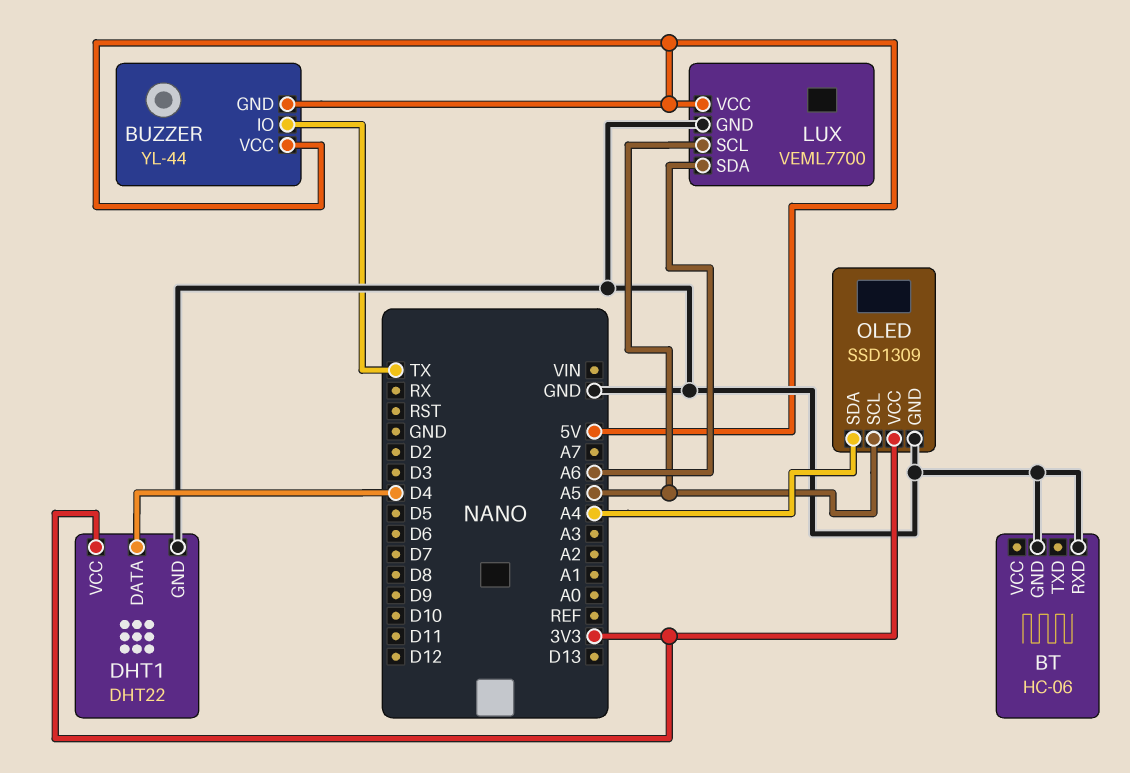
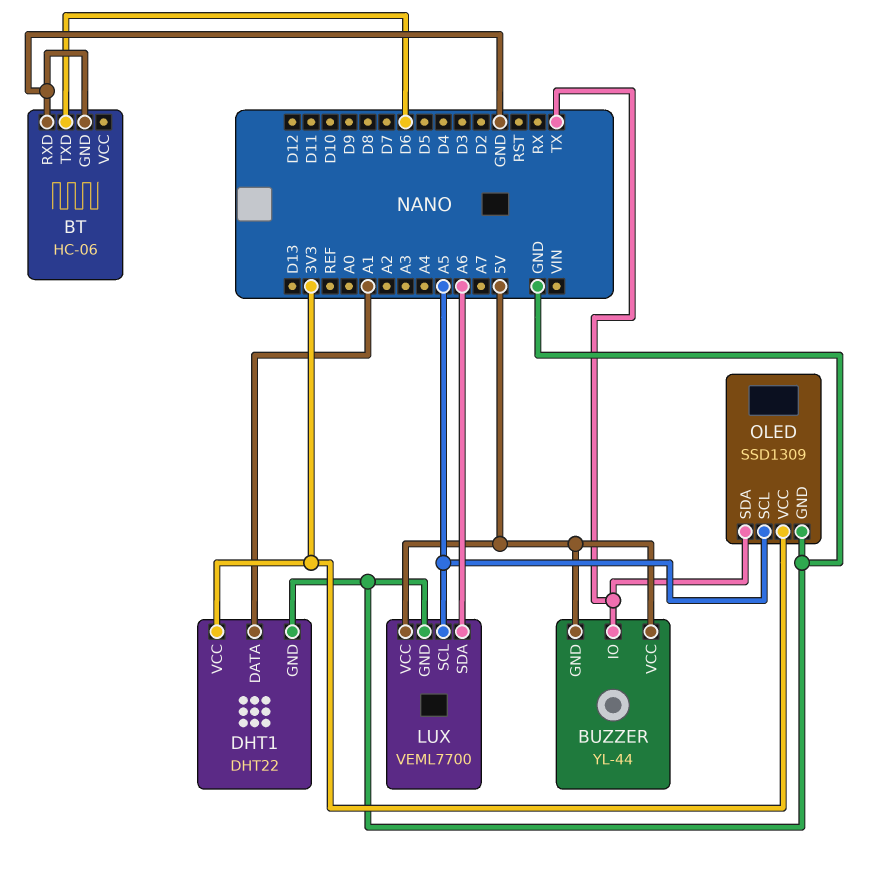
BT pin TXD: none -> D6
DHT1 pin DATA: D4 -> A1
OLED pin SDA: A4 -> TX

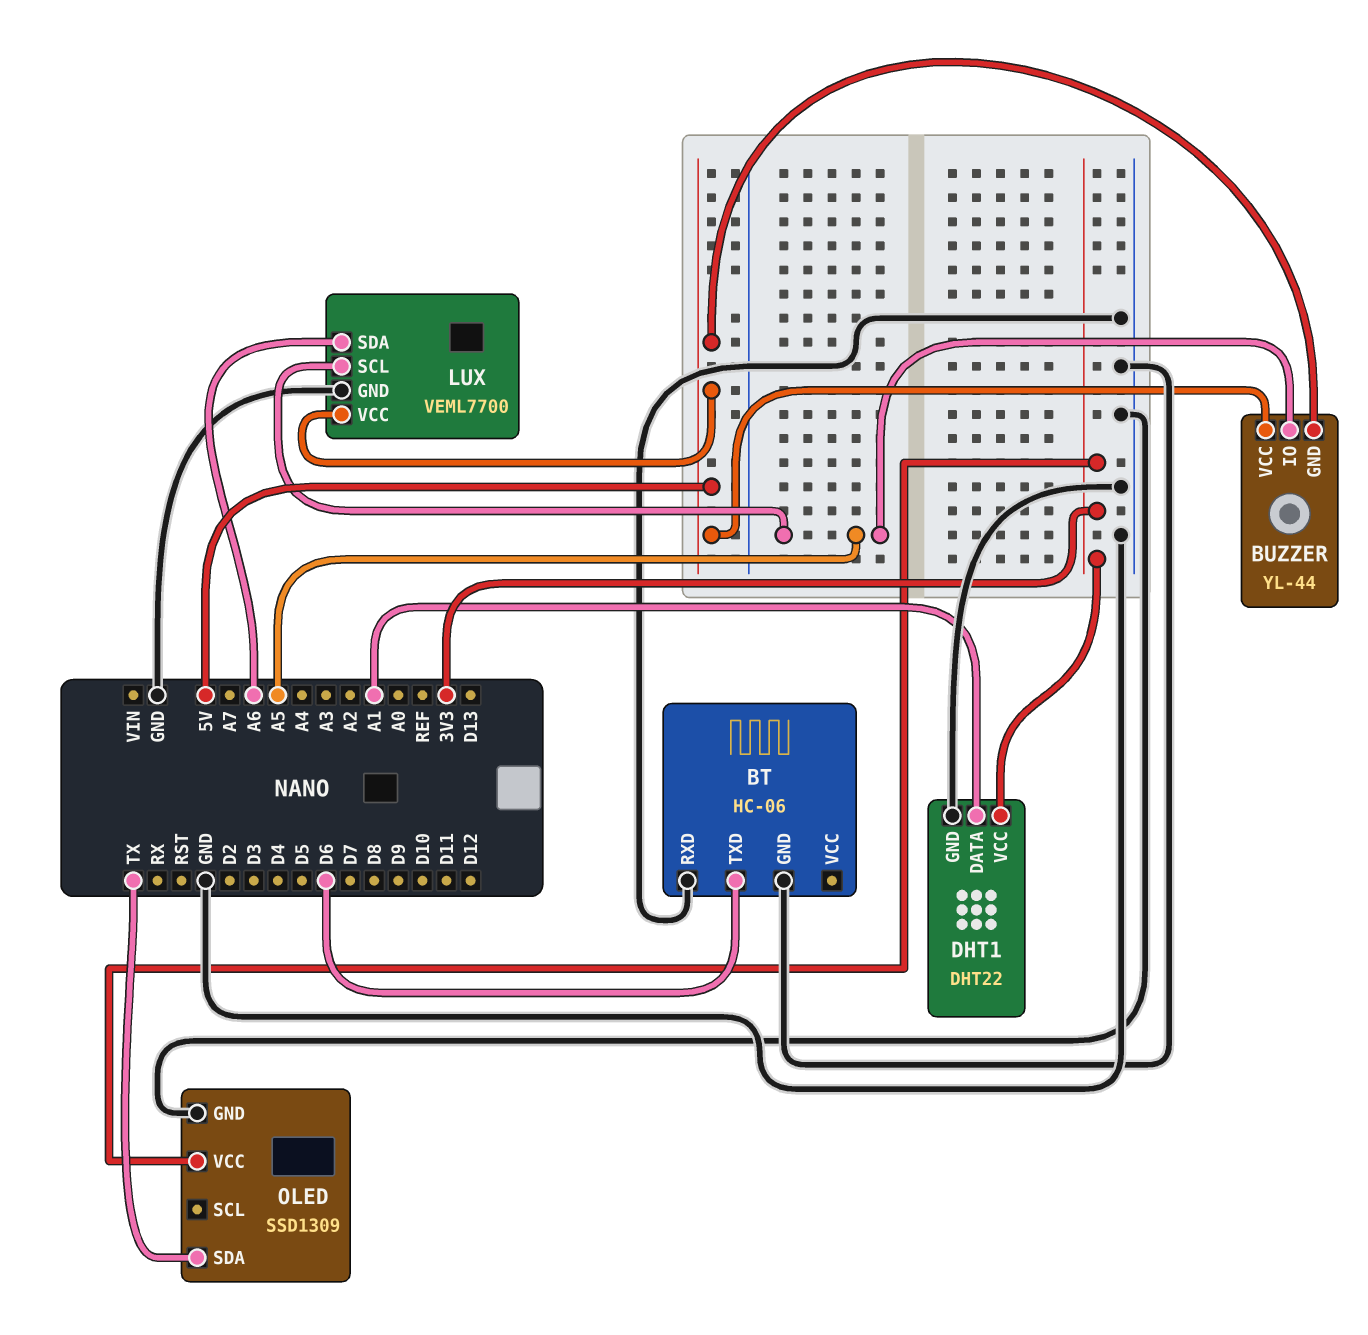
BUZZER pin IO: TX -> A5
OLED pin SCL: A5 -> none

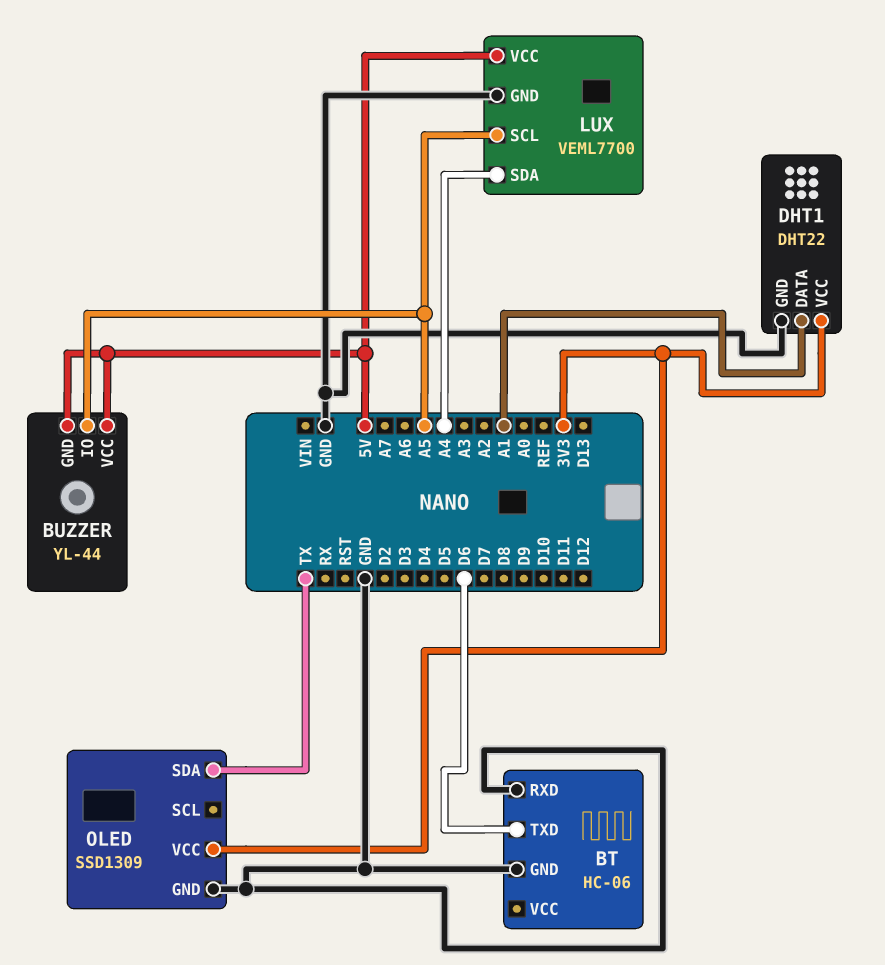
LUX pin SDA: A6 -> A4

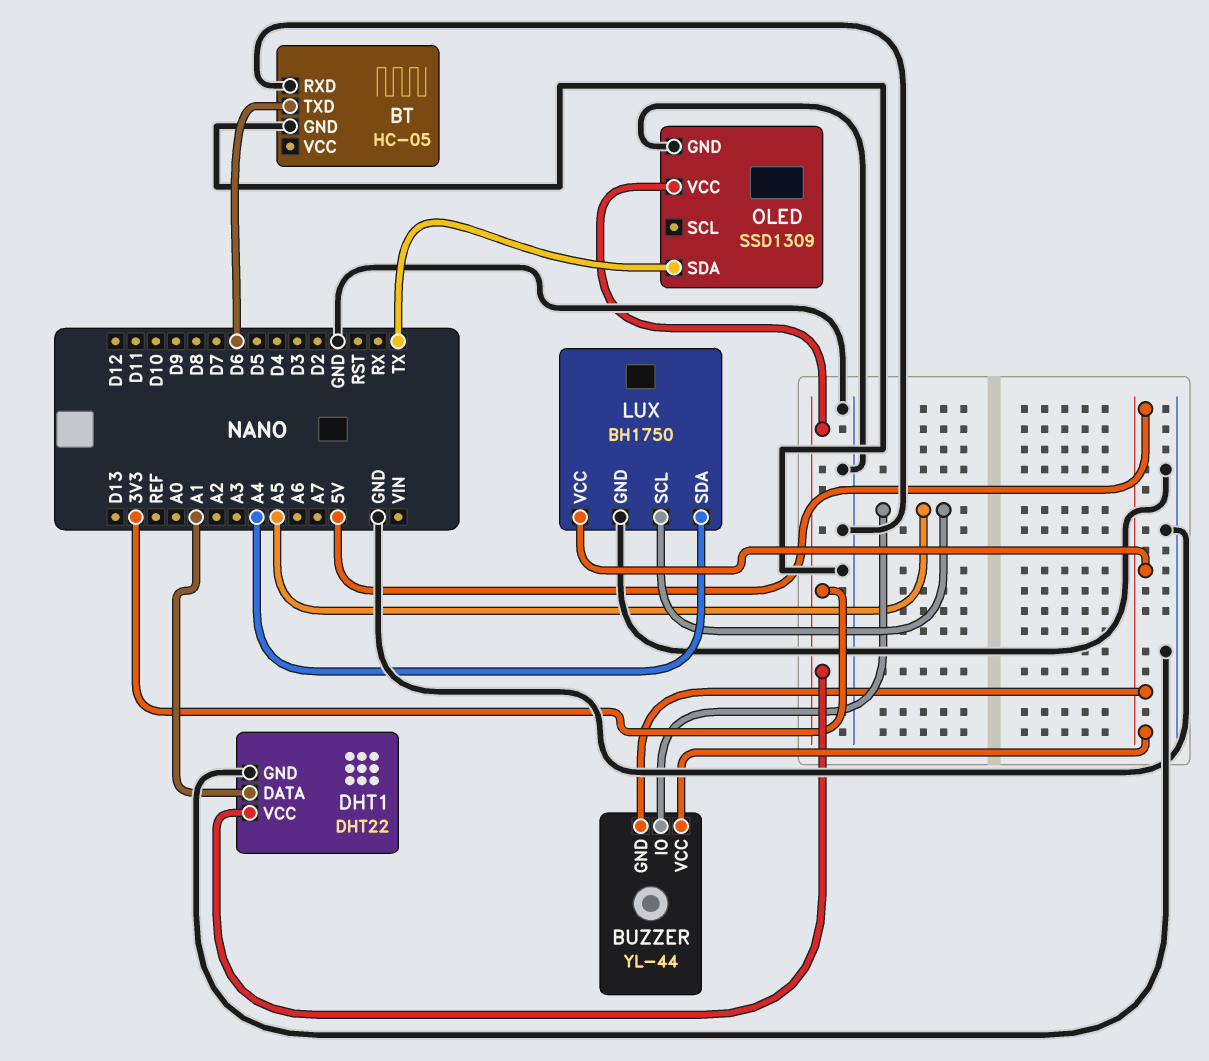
BT: HC-06 -> HC-05
LUX: VEML7700 -> BH1750

